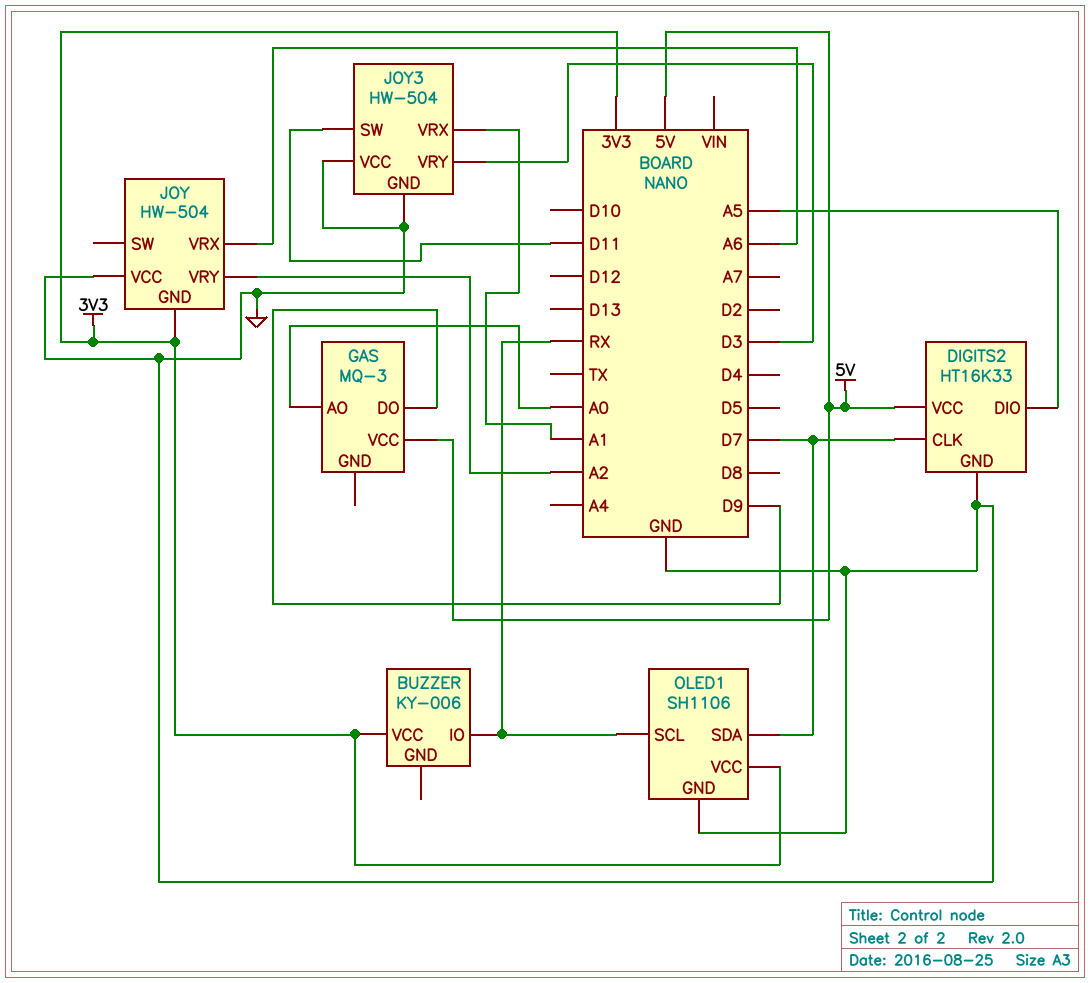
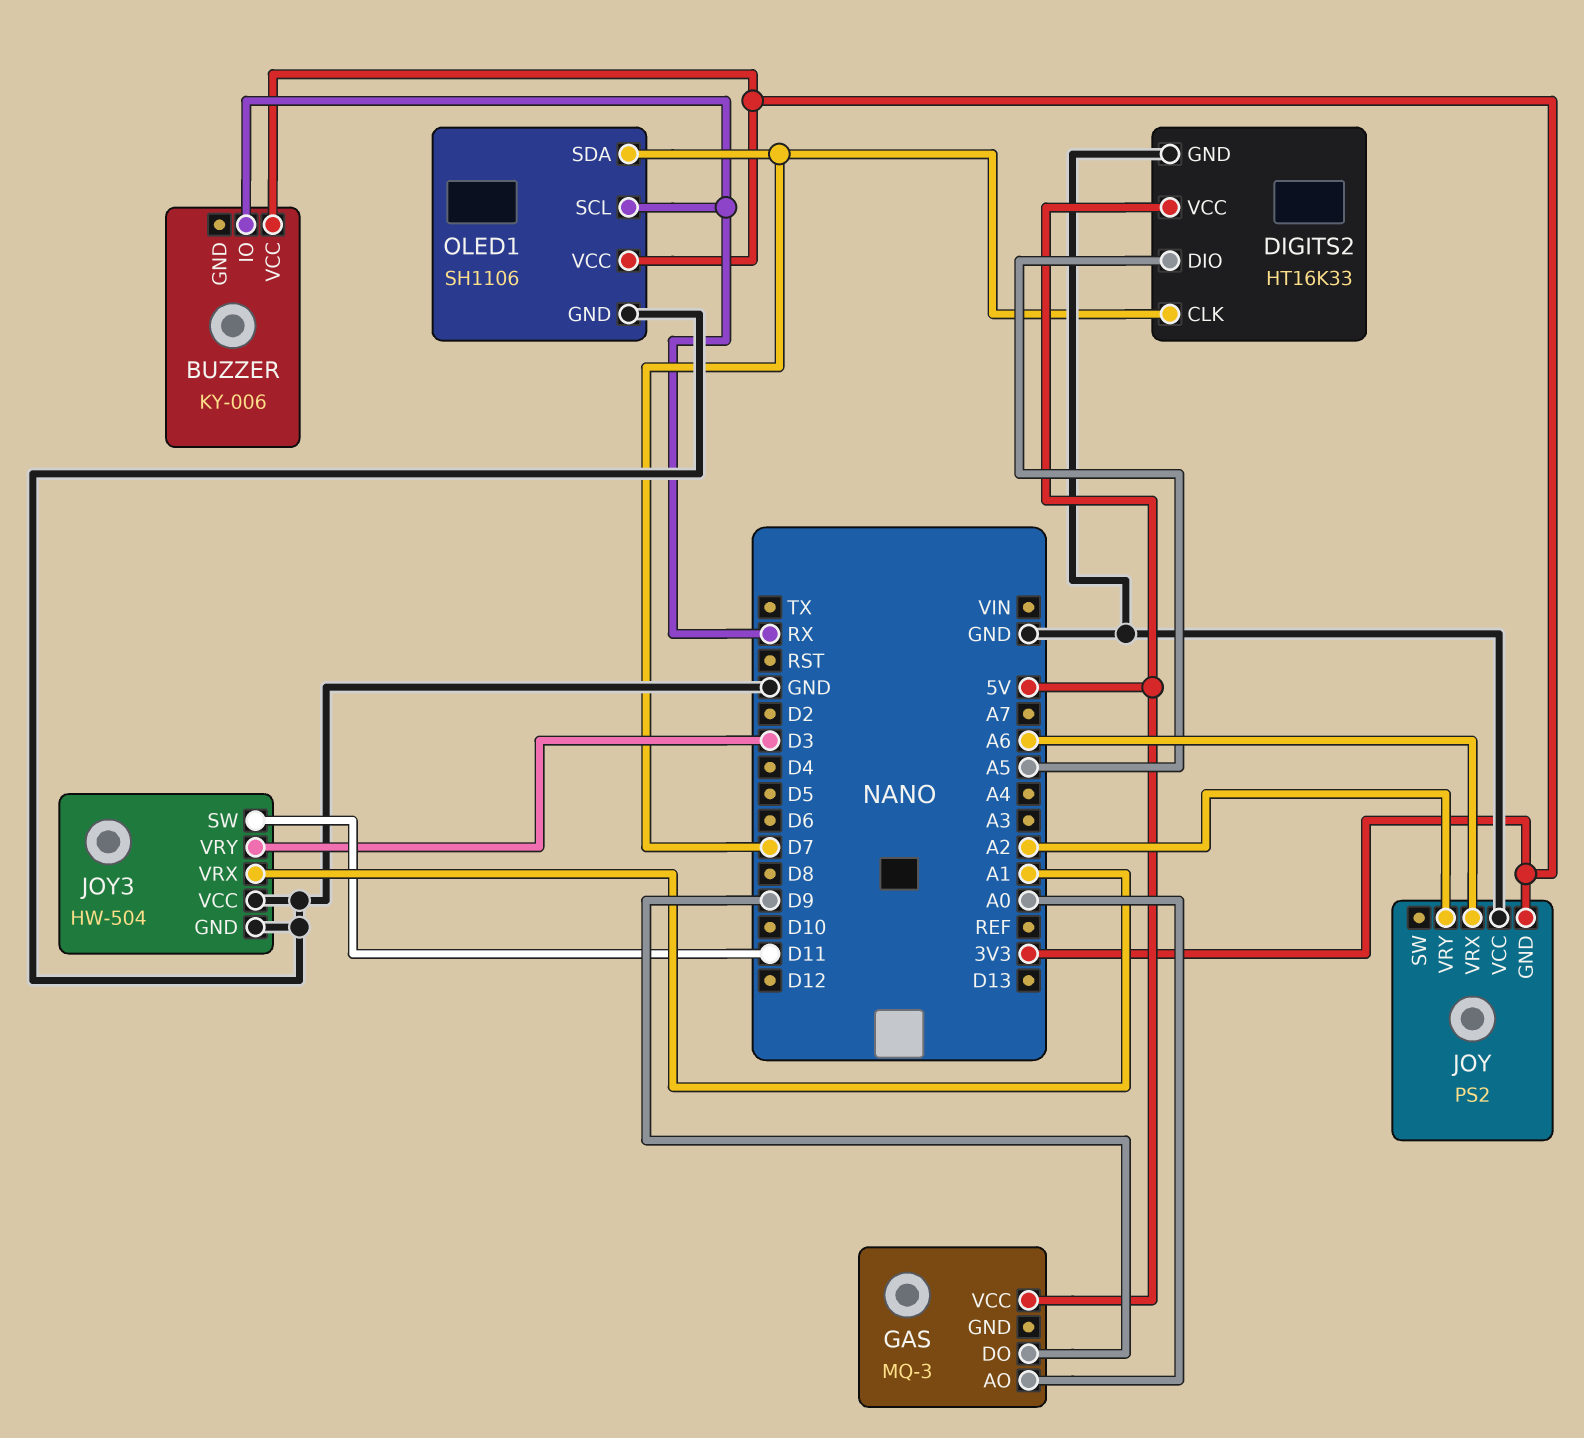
JOY: HW-504 -> PS2

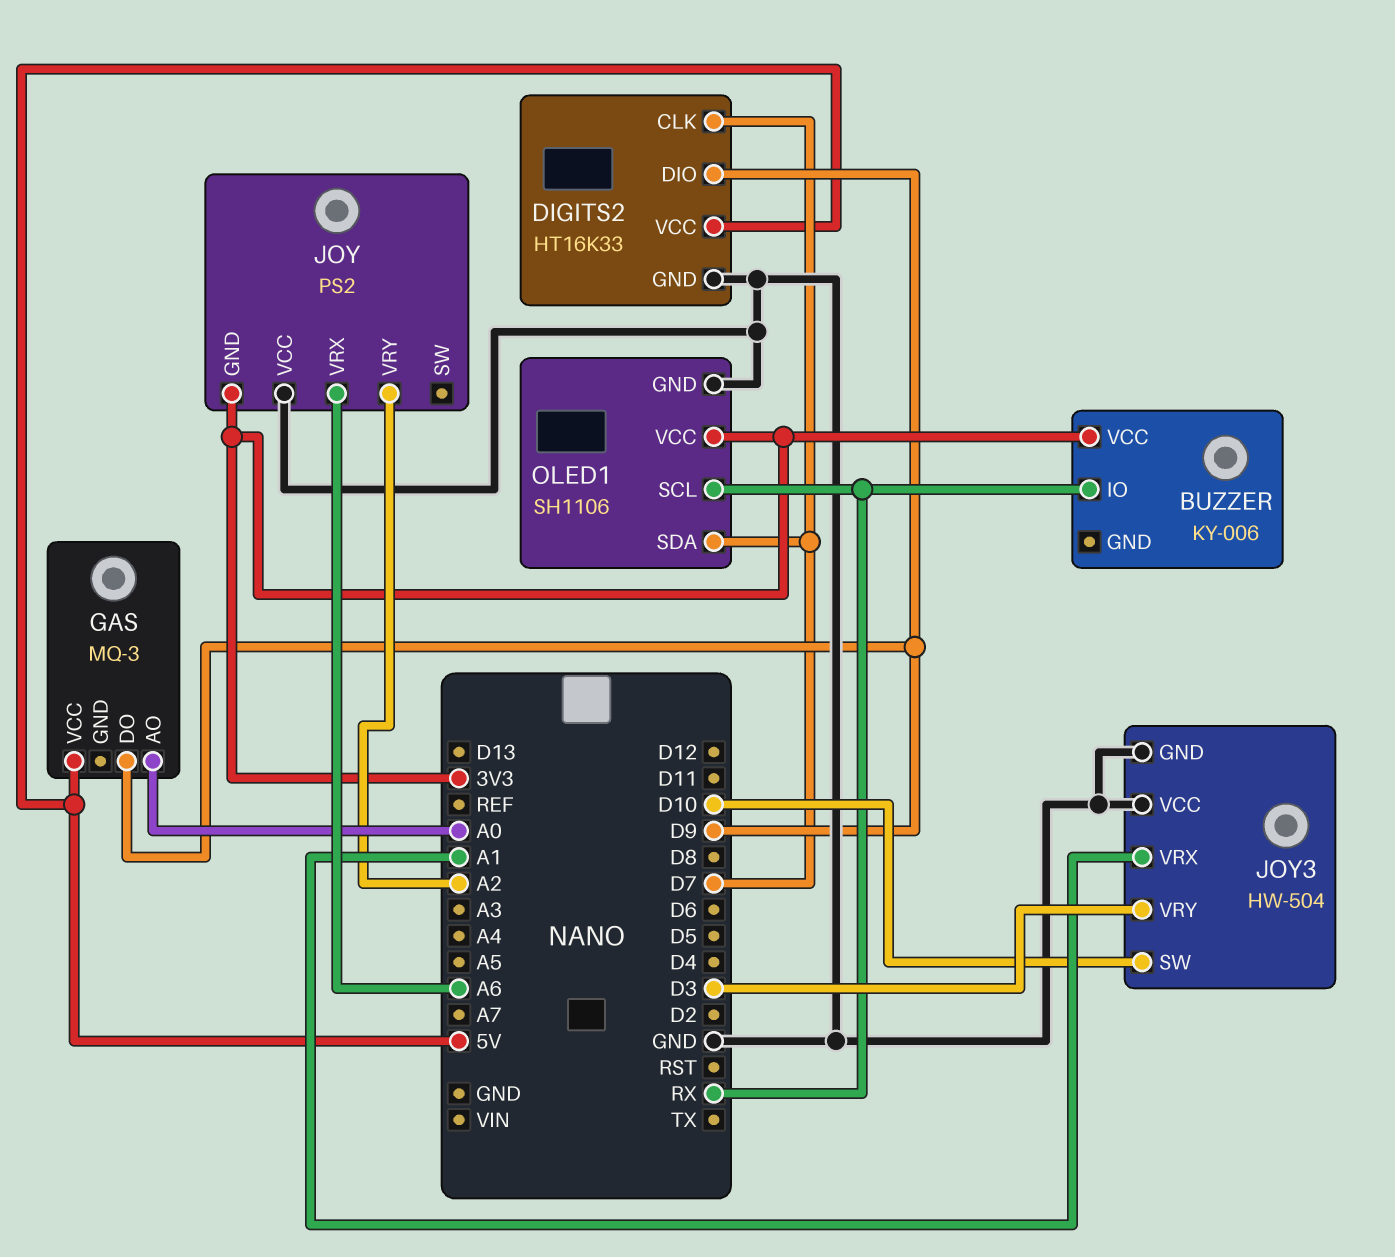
DIGITS2 pin DIO: A5 -> D9
JOY3 pin SW: D11 -> D10

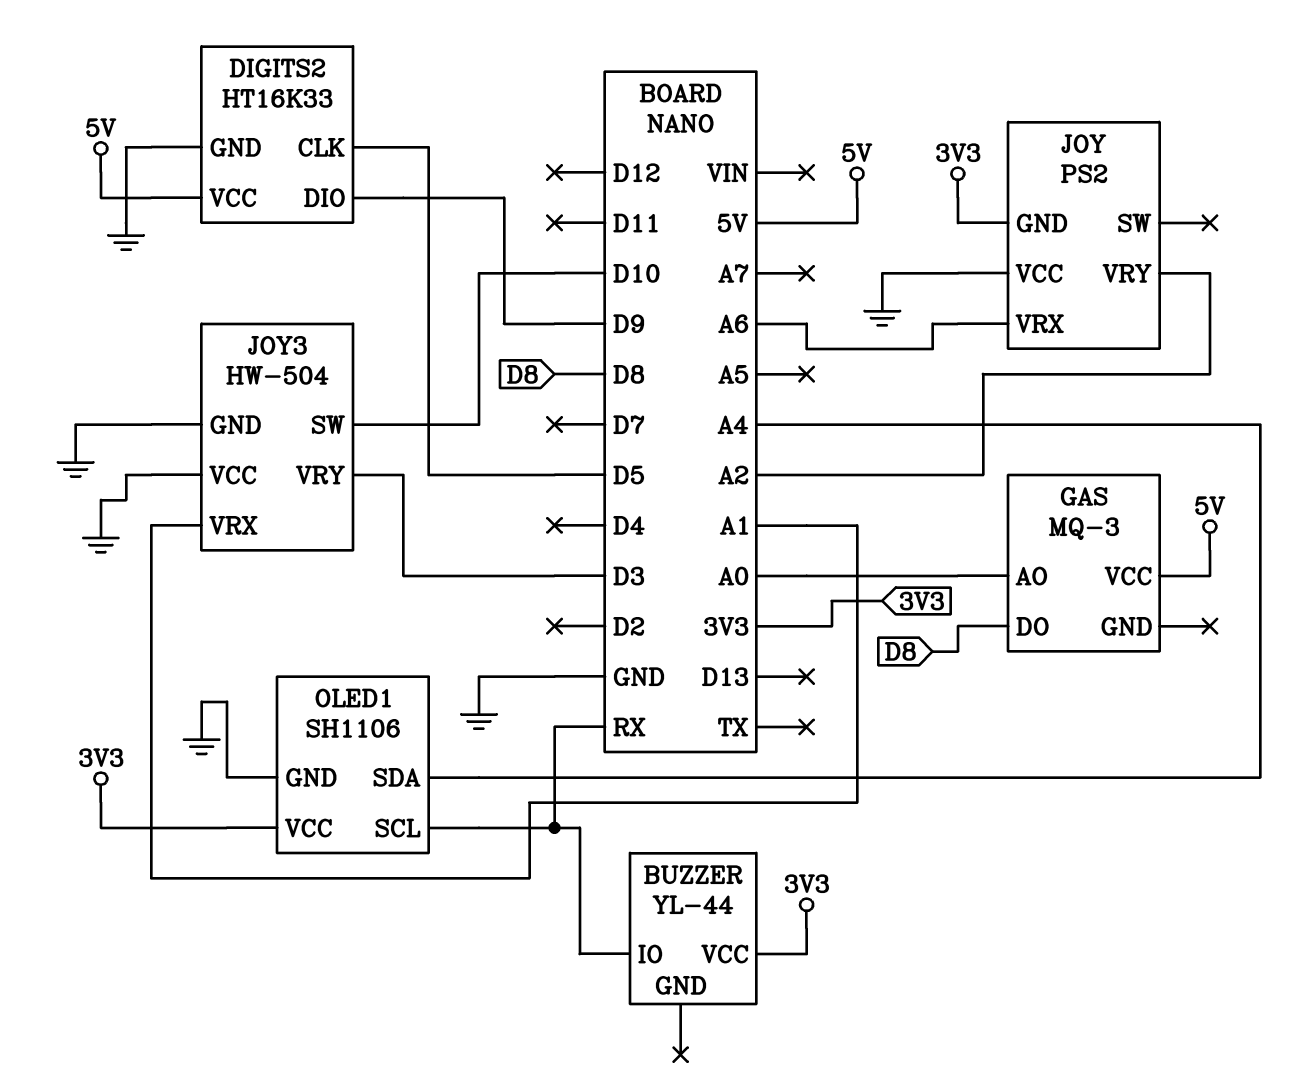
BUZZER: KY-006 -> YL-44
DIGITS2 pin CLK: D7 -> D5
GAS pin DO: D9 -> D8
OLED1 pin SDA: D7 -> A4

